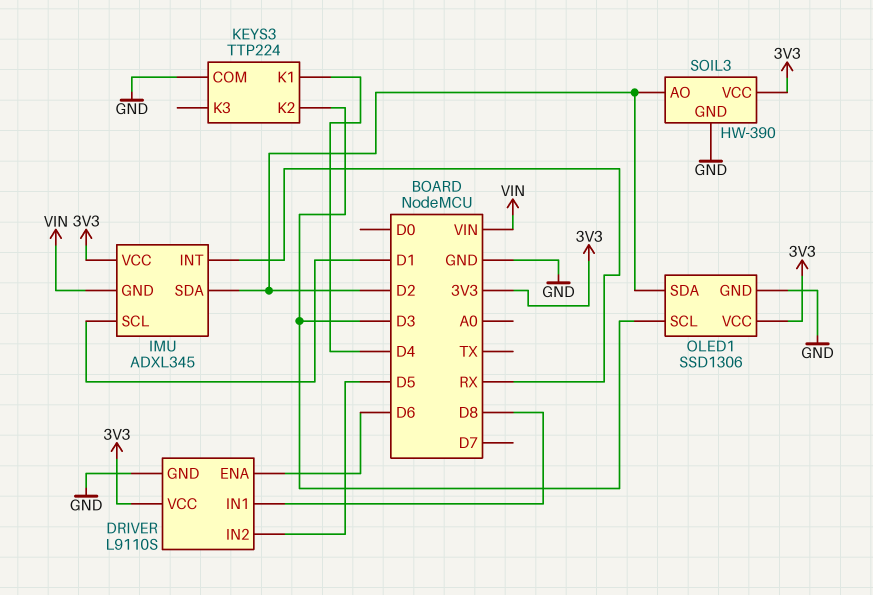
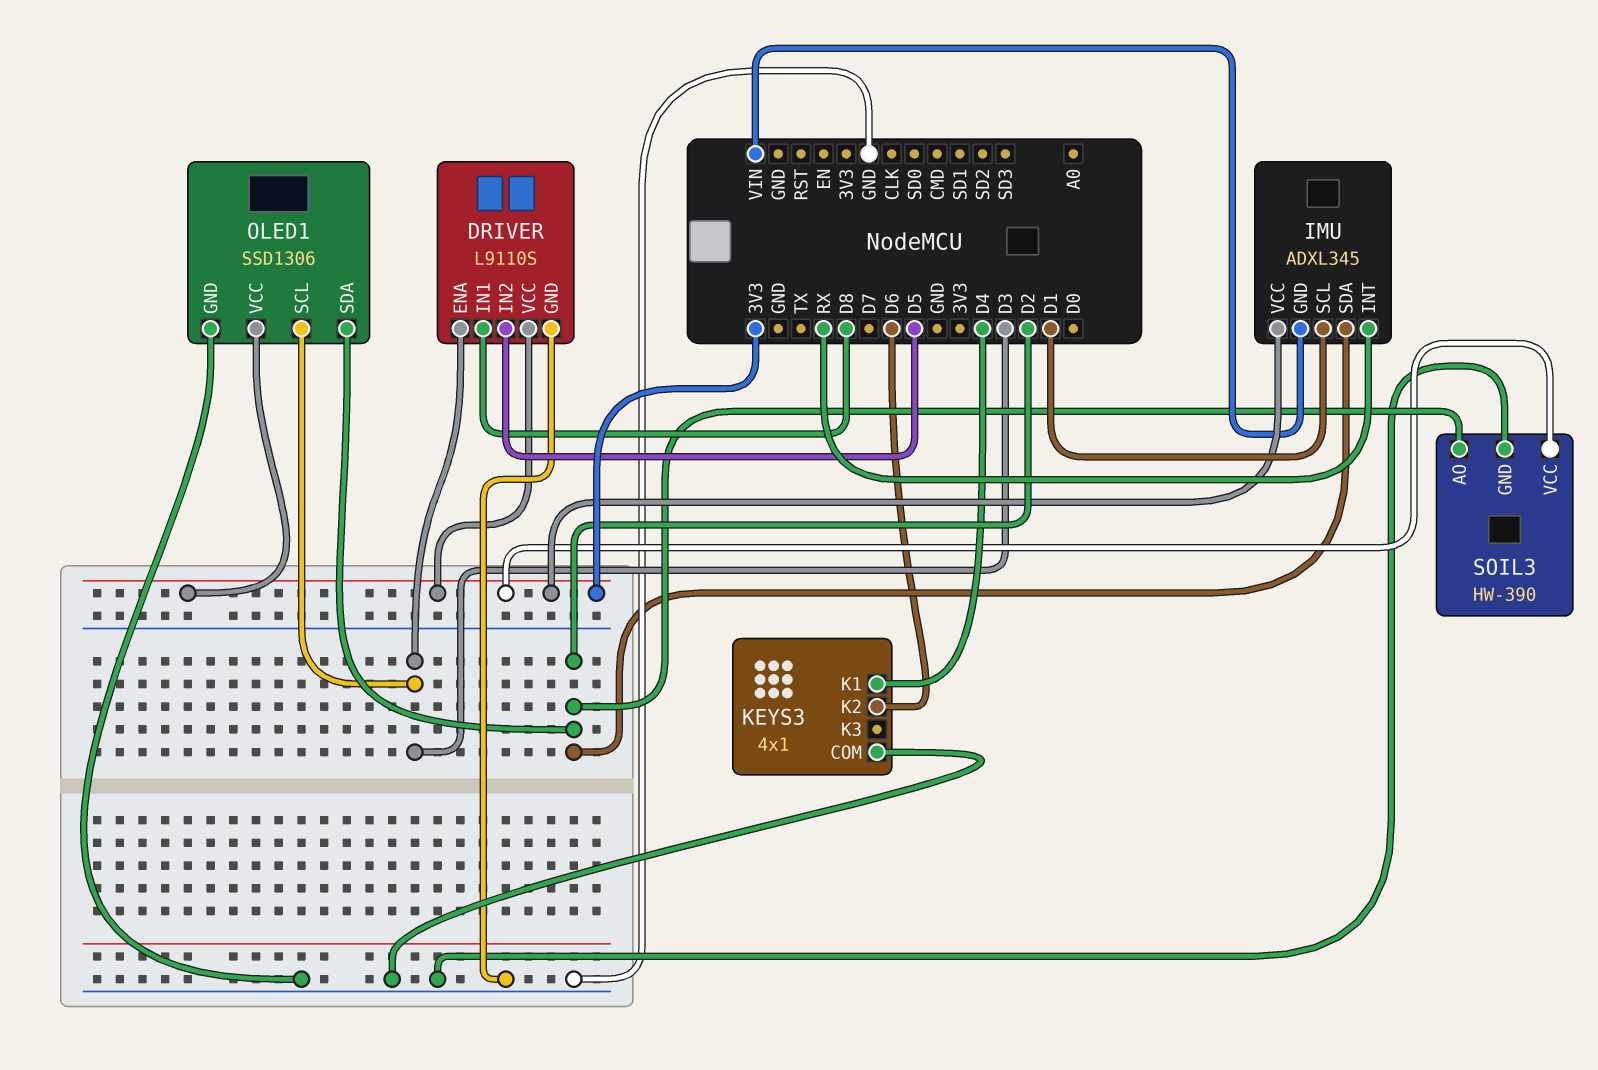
DRIVER pin ENA: D6 -> D3
KEYS3: TTP224 -> 4x1
KEYS3 pin K2: D3 -> D6

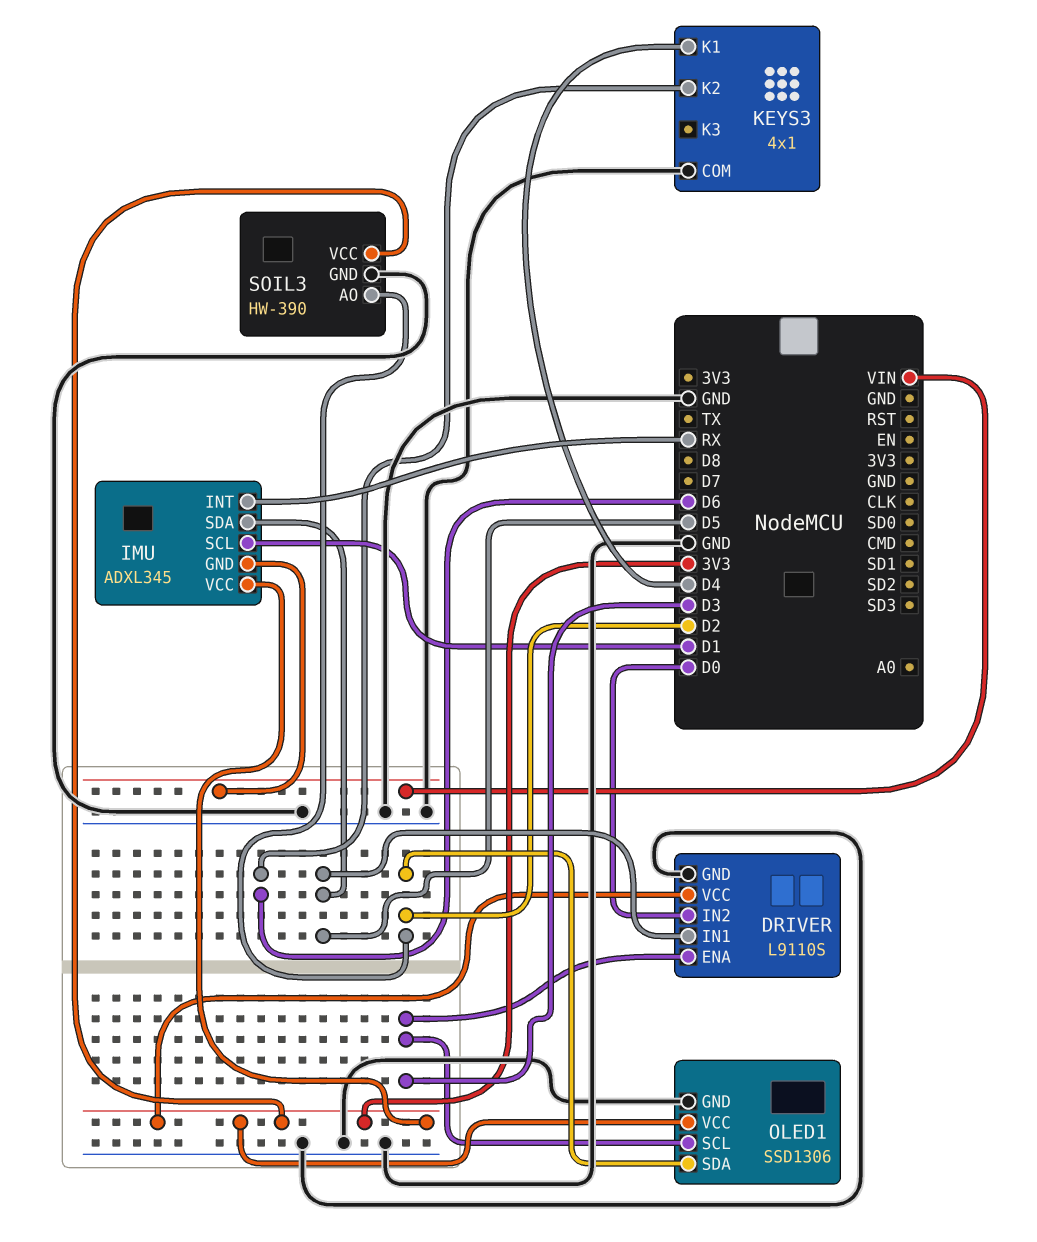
DRIVER pin IN1: D8 -> D5
DRIVER pin IN2: D5 -> D0
IMU pin SDA: D2 -> D5

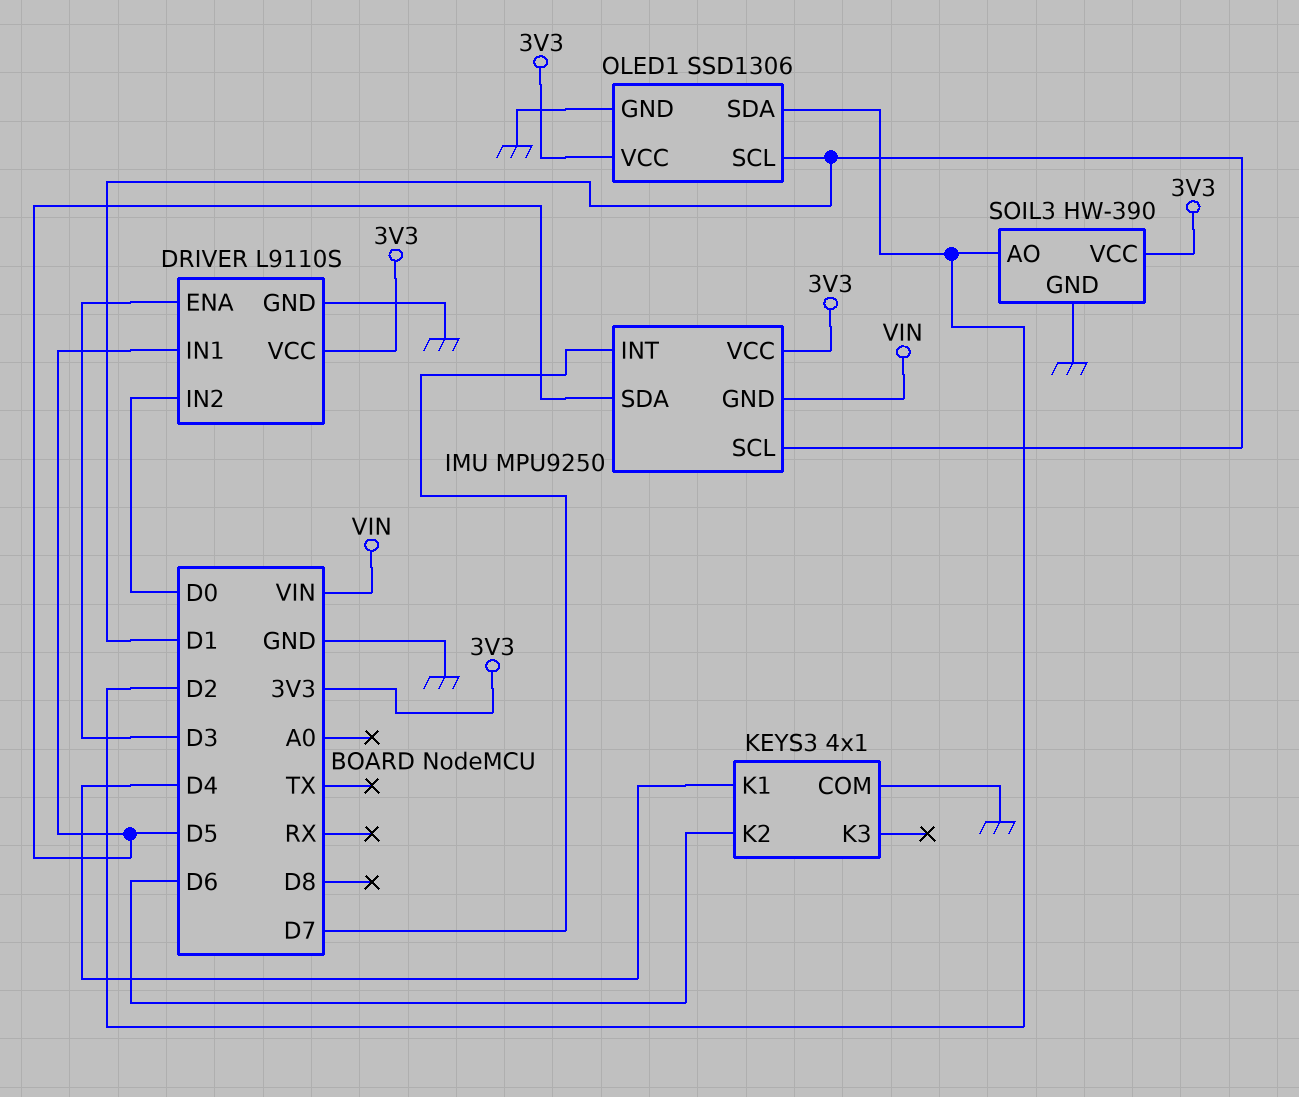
IMU: ADXL345 -> MPU9250
IMU pin INT: RX -> D7
OLED1 pin SCL: D3 -> D1

